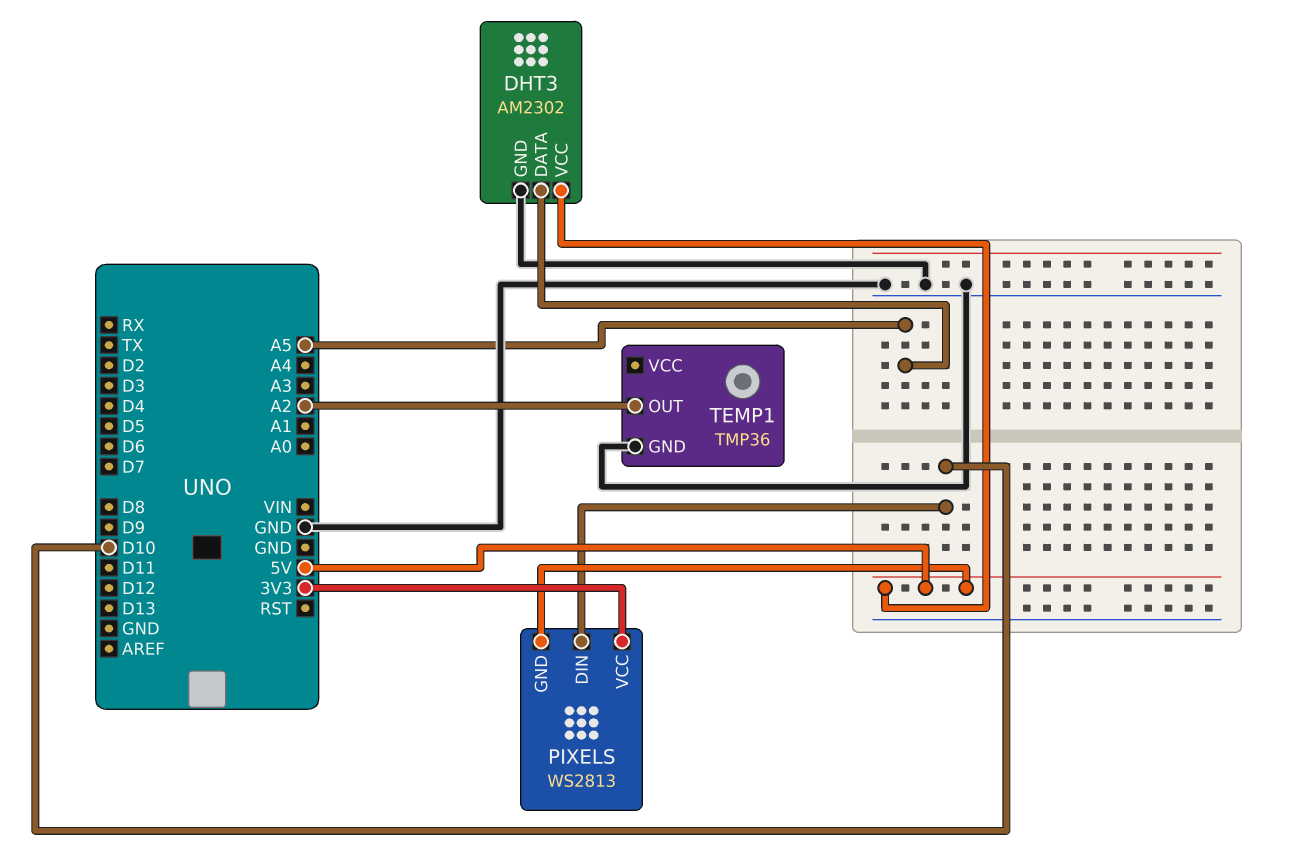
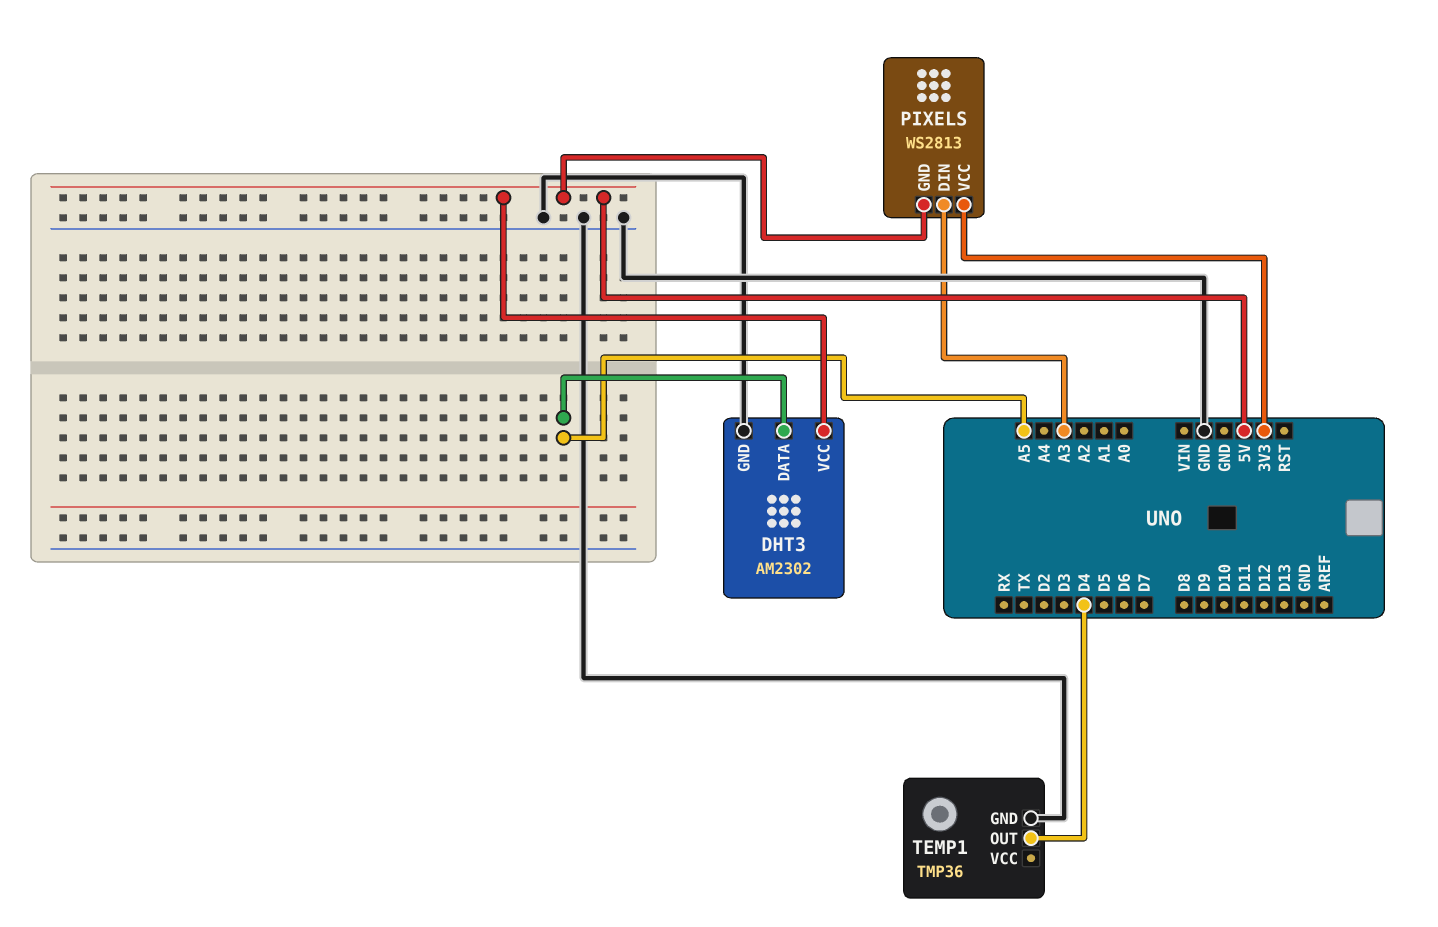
PIXELS pin DIN: D10 -> A3
TEMP1 pin OUT: A2 -> D4

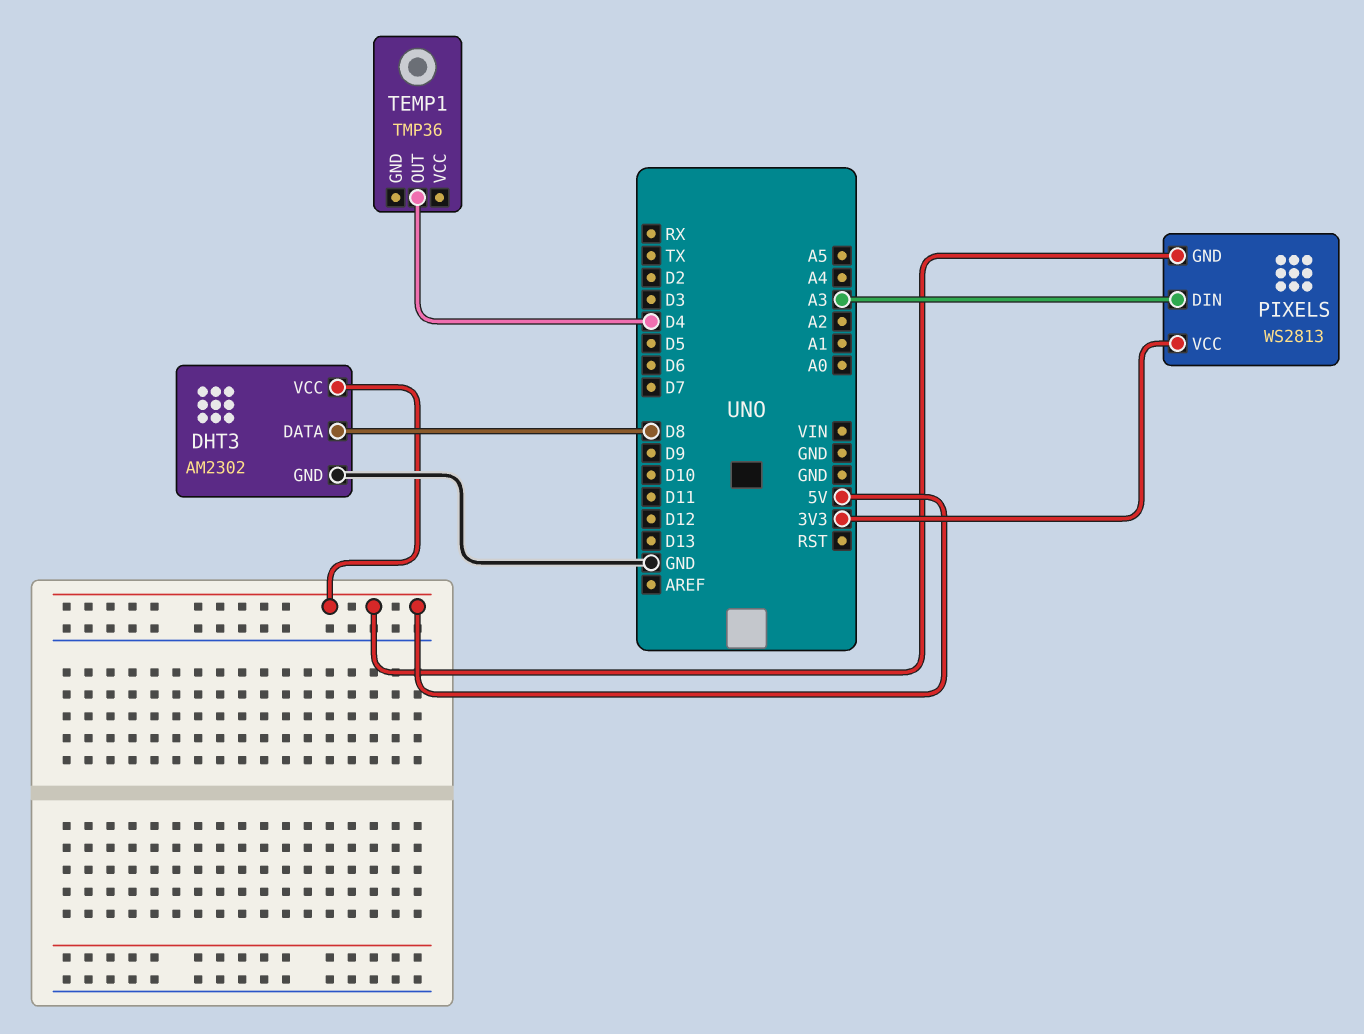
DHT3 pin DATA: A5 -> D8
TEMP1 pin GND: GND -> none

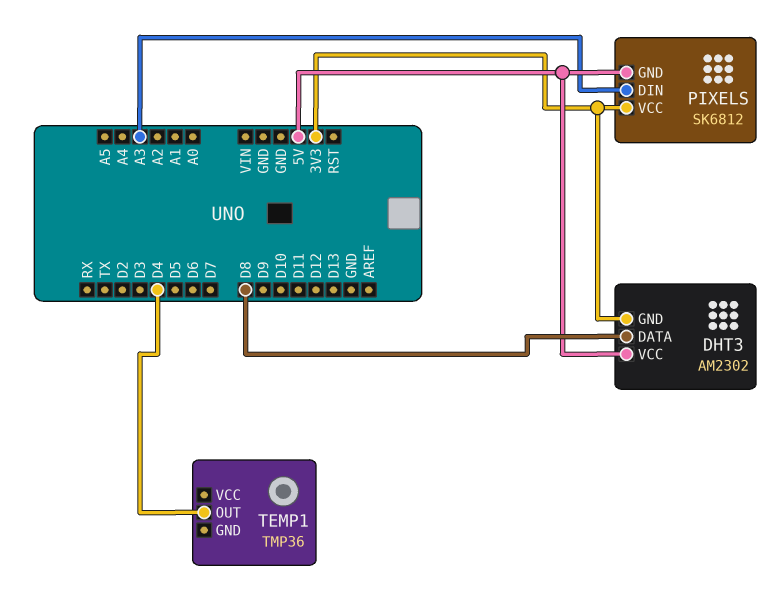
DHT3 pin GND: GND -> 3V3
PIXELS: WS2813 -> SK6812

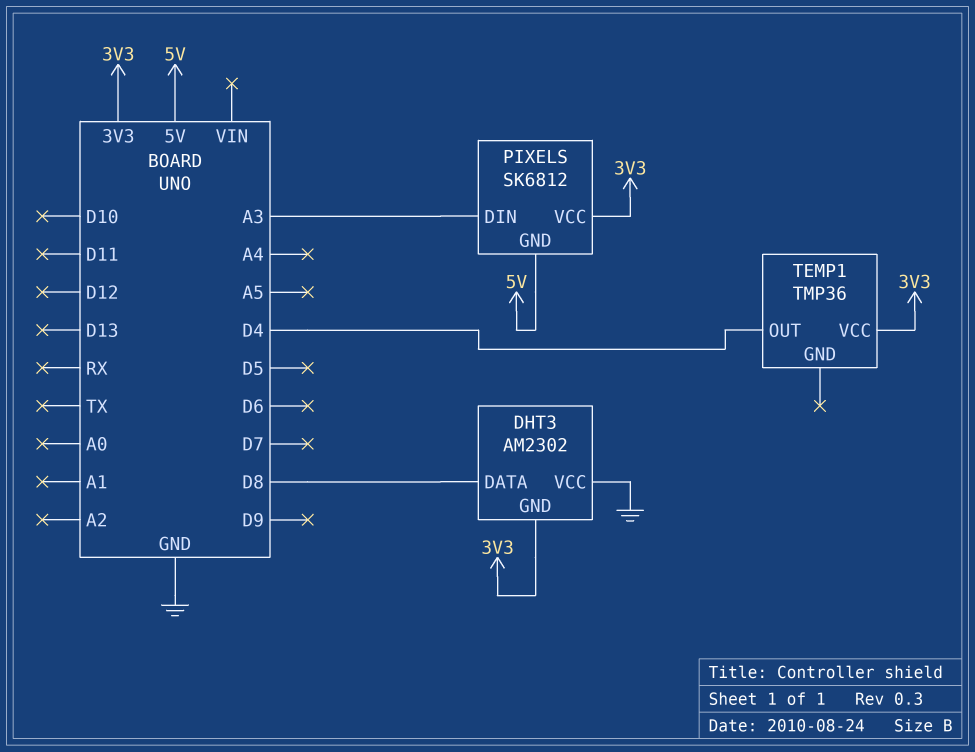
DHT3 pin VCC: 5V -> GND
TEMP1 pin VCC: none -> 3V3

